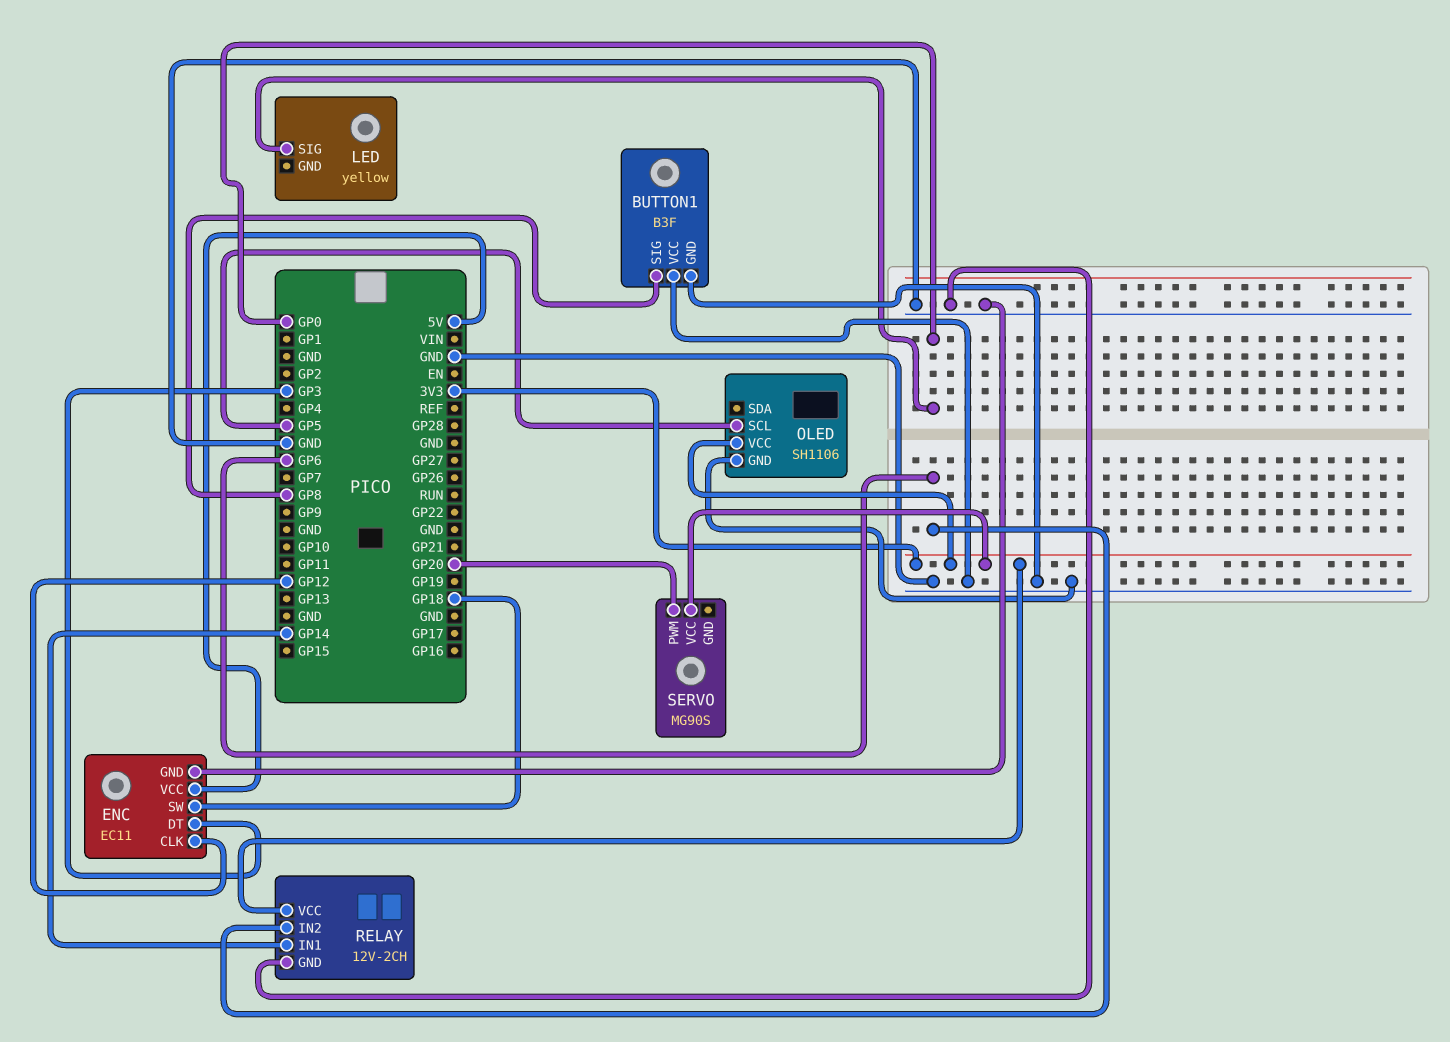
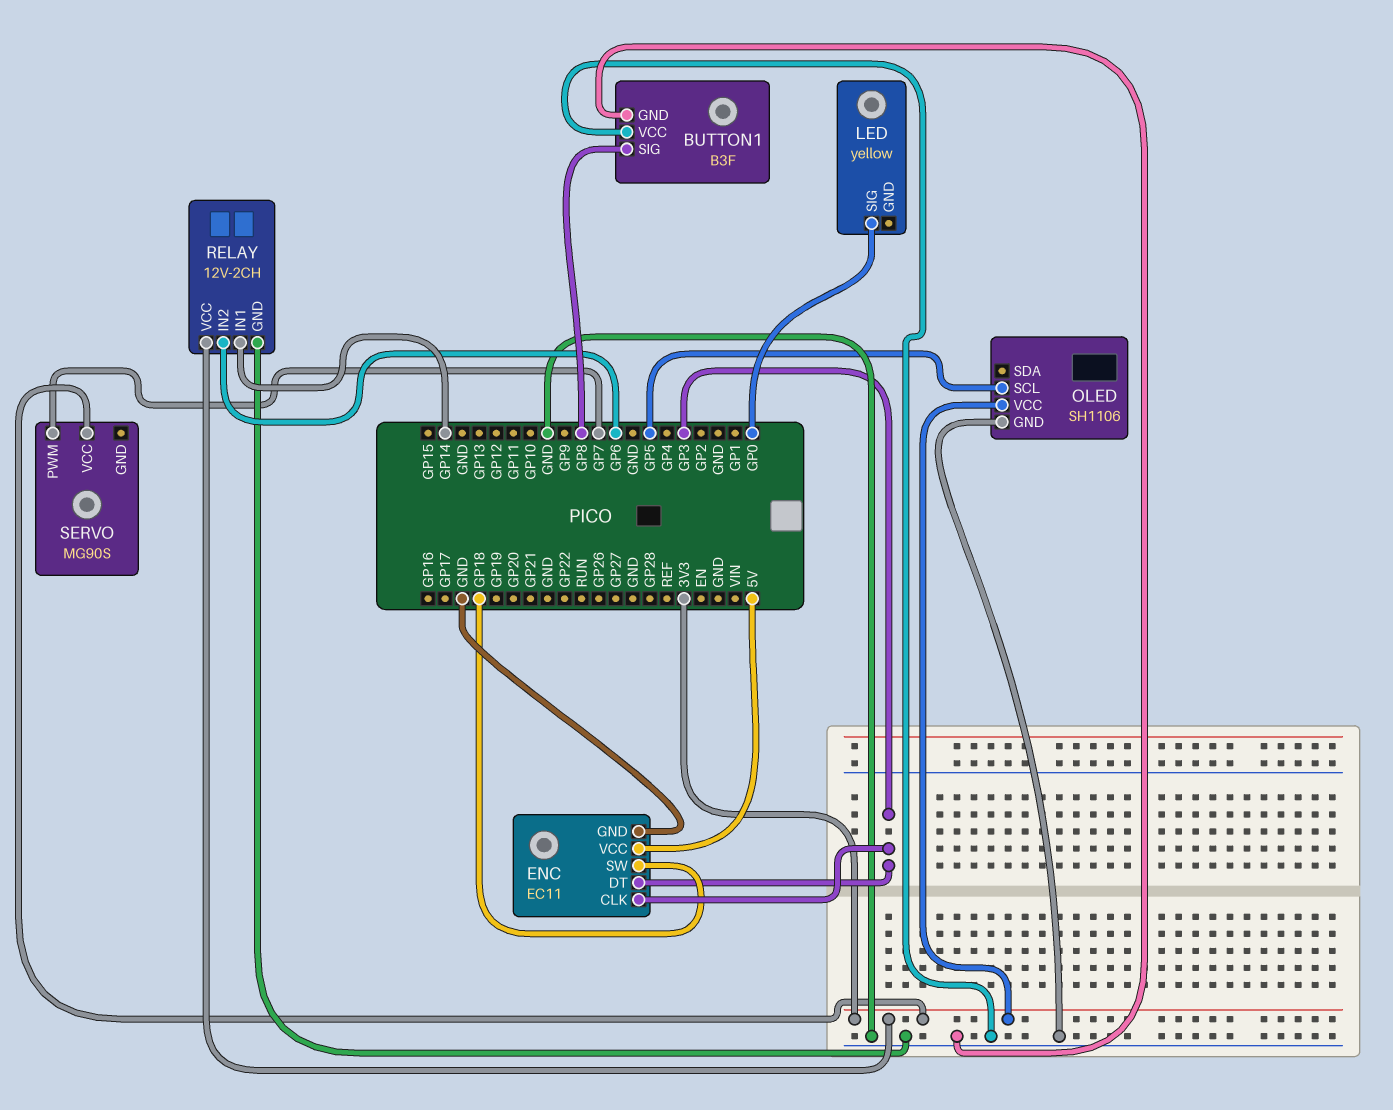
ENC pin CLK: GP12 -> GP3
SERVO pin PWM: GP20 -> GP7

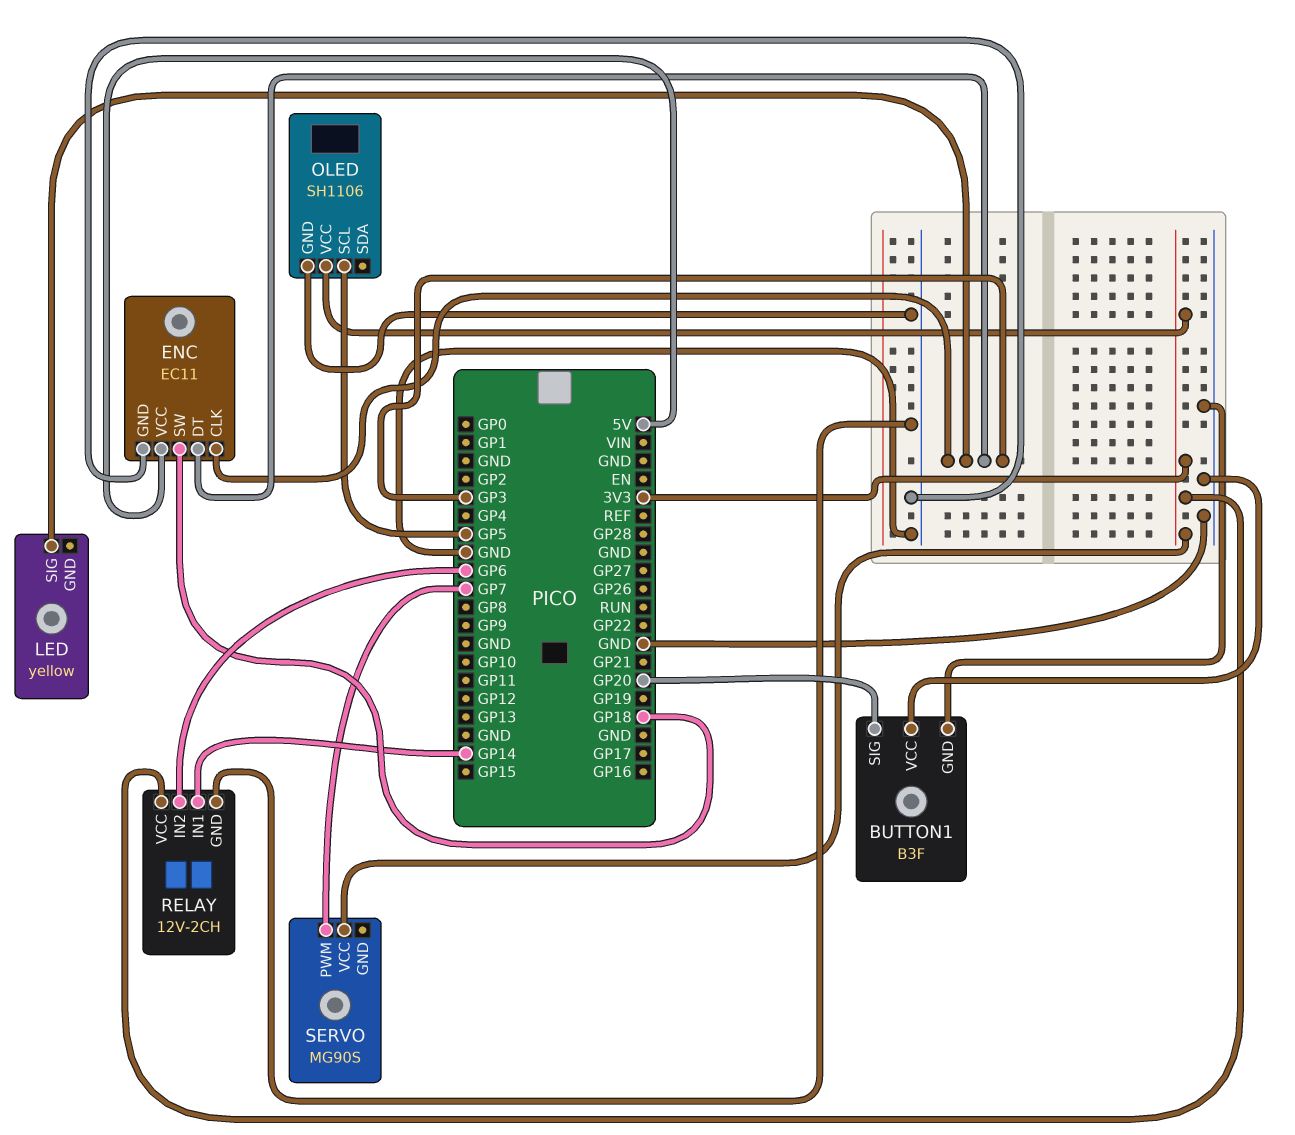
BUTTON1 pin SIG: GP8 -> GP20
LED pin SIG: GP0 -> GP3

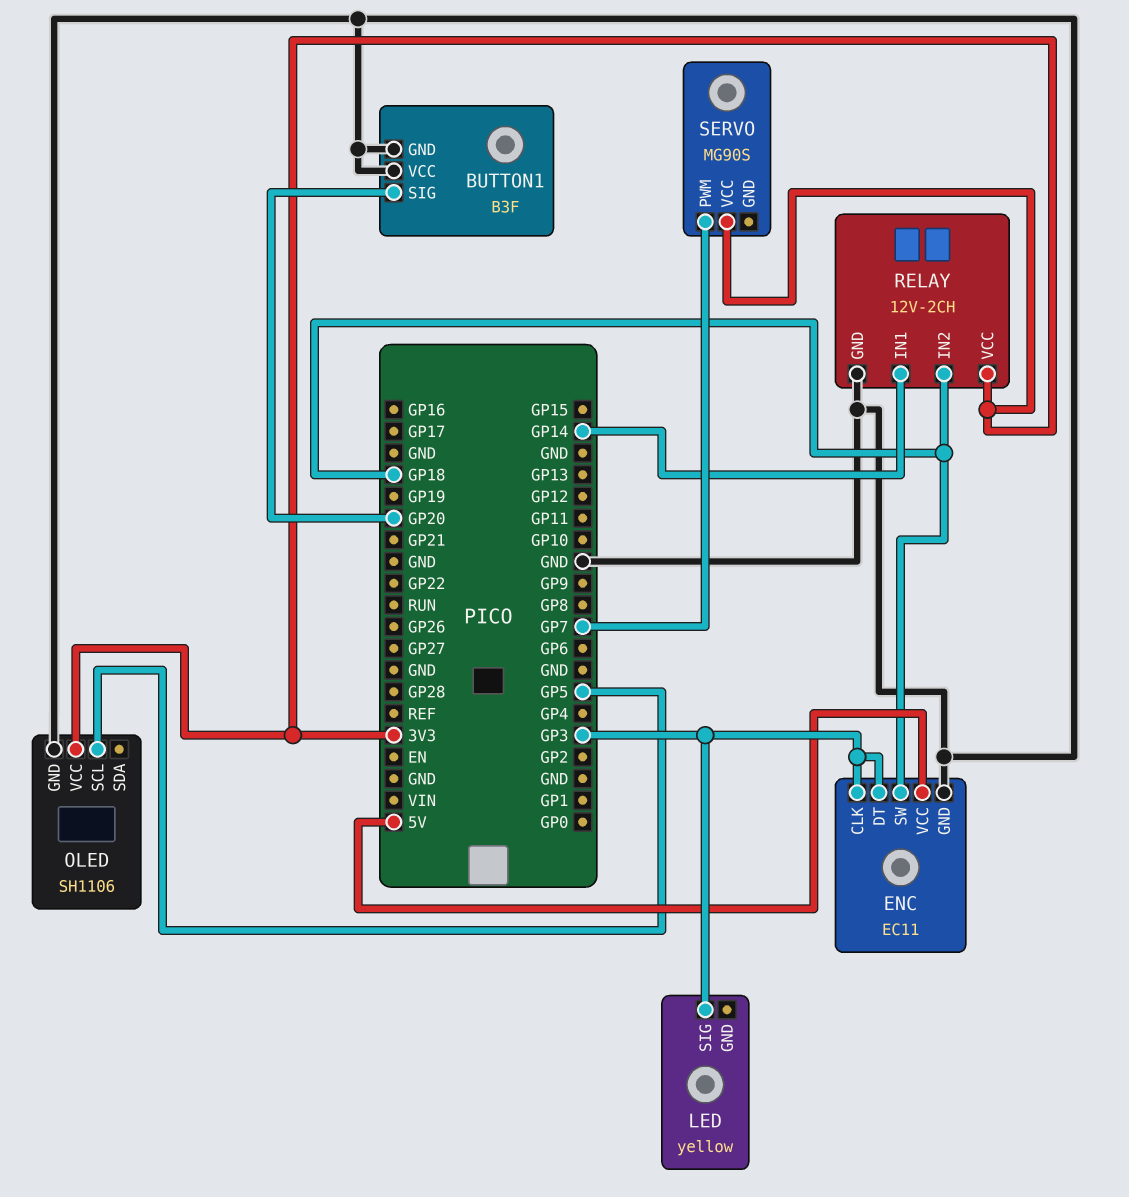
RELAY pin IN2: GP6 -> GP18

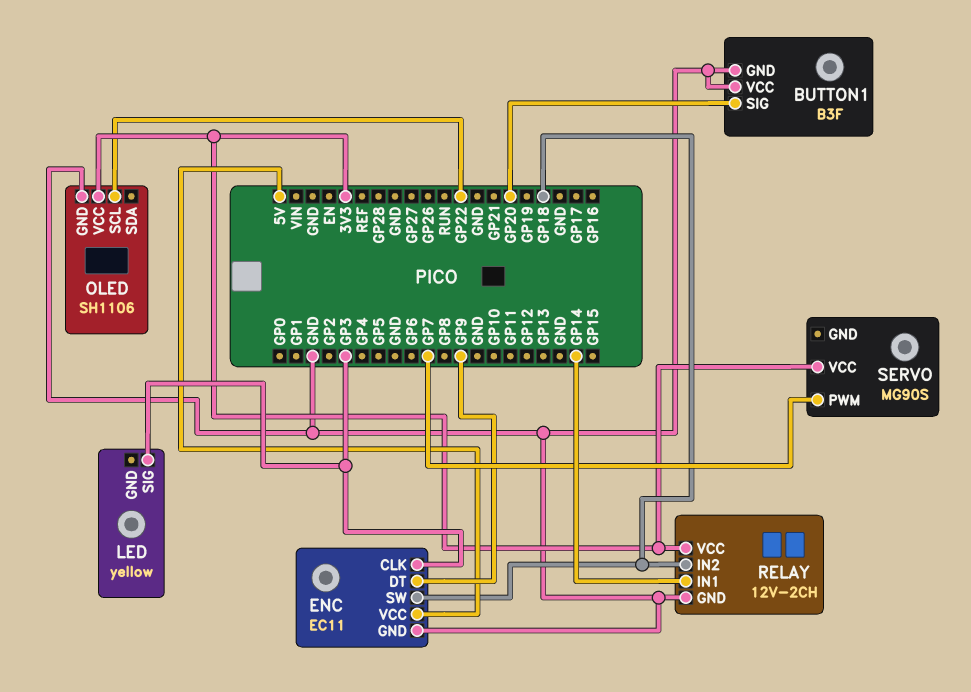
ENC pin DT: GP3 -> GP9
OLED pin SCL: GP5 -> GP22

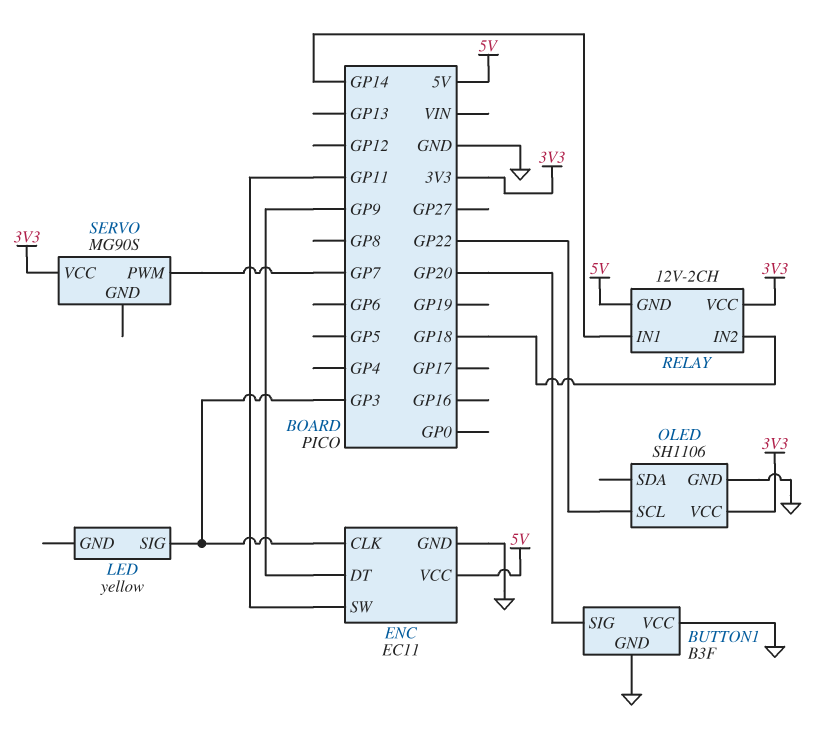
ENC pin SW: GP18 -> GP11
RELAY pin GND: GND -> 5V

